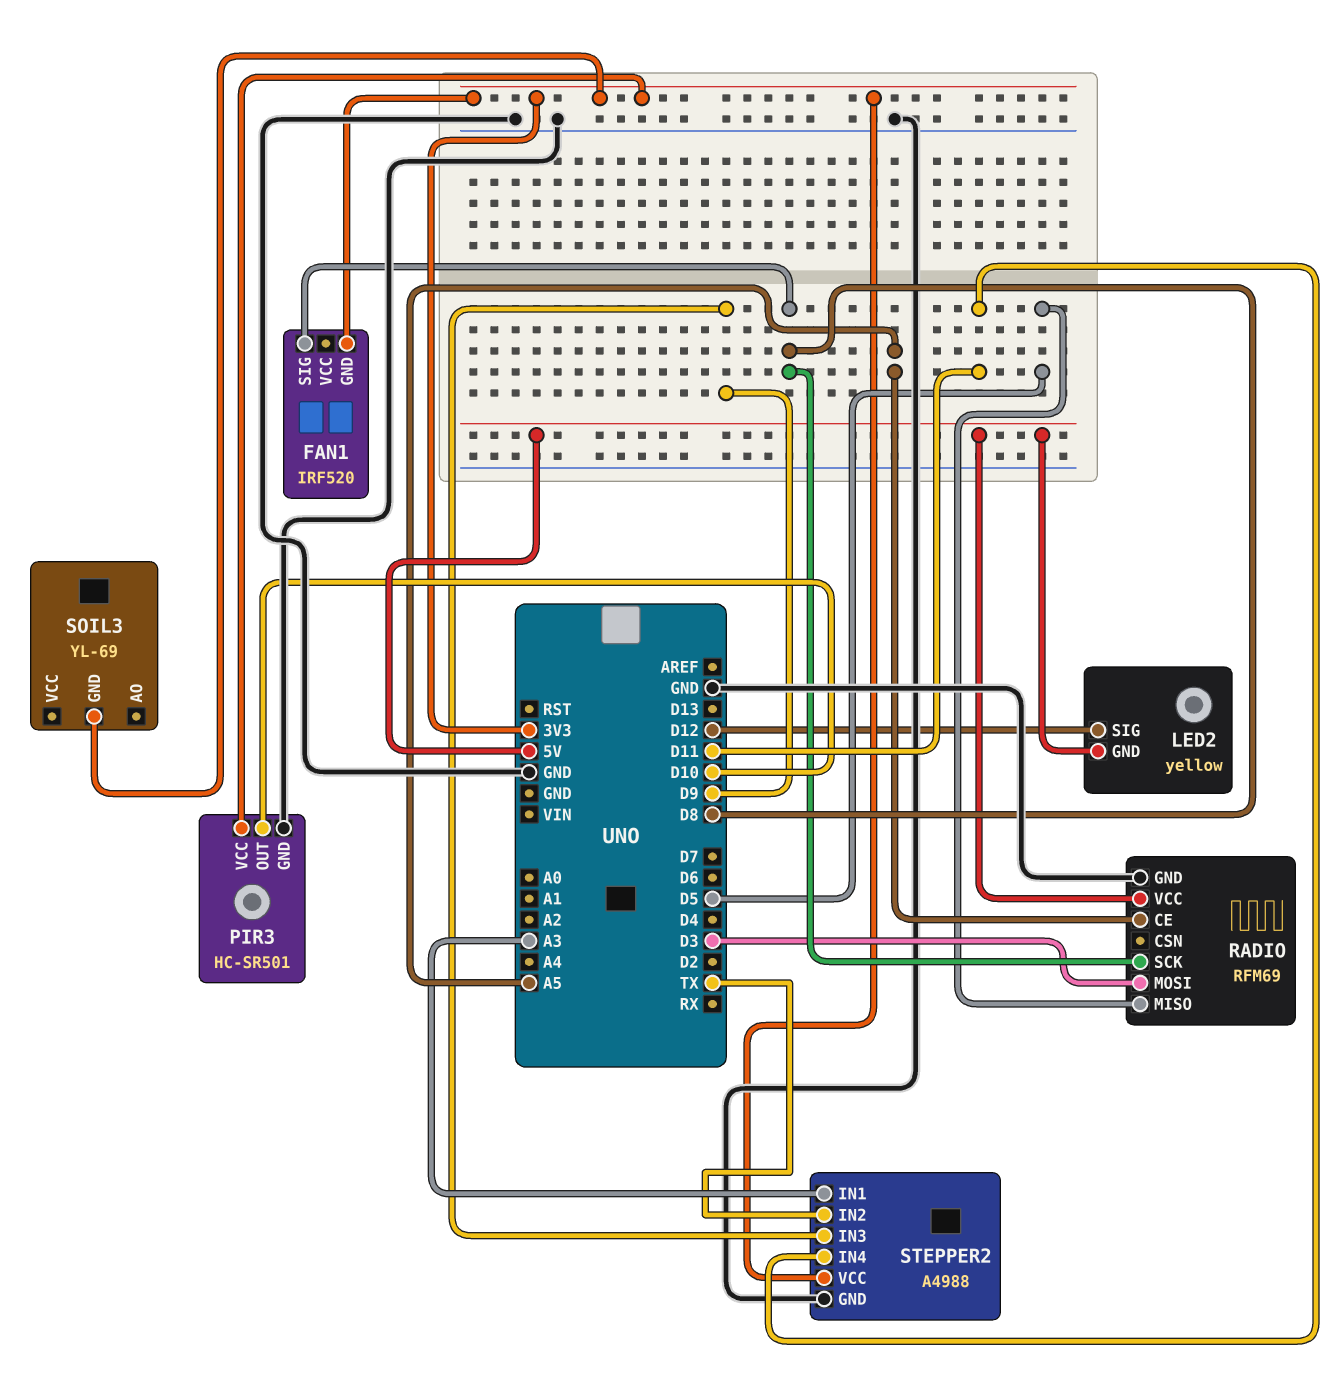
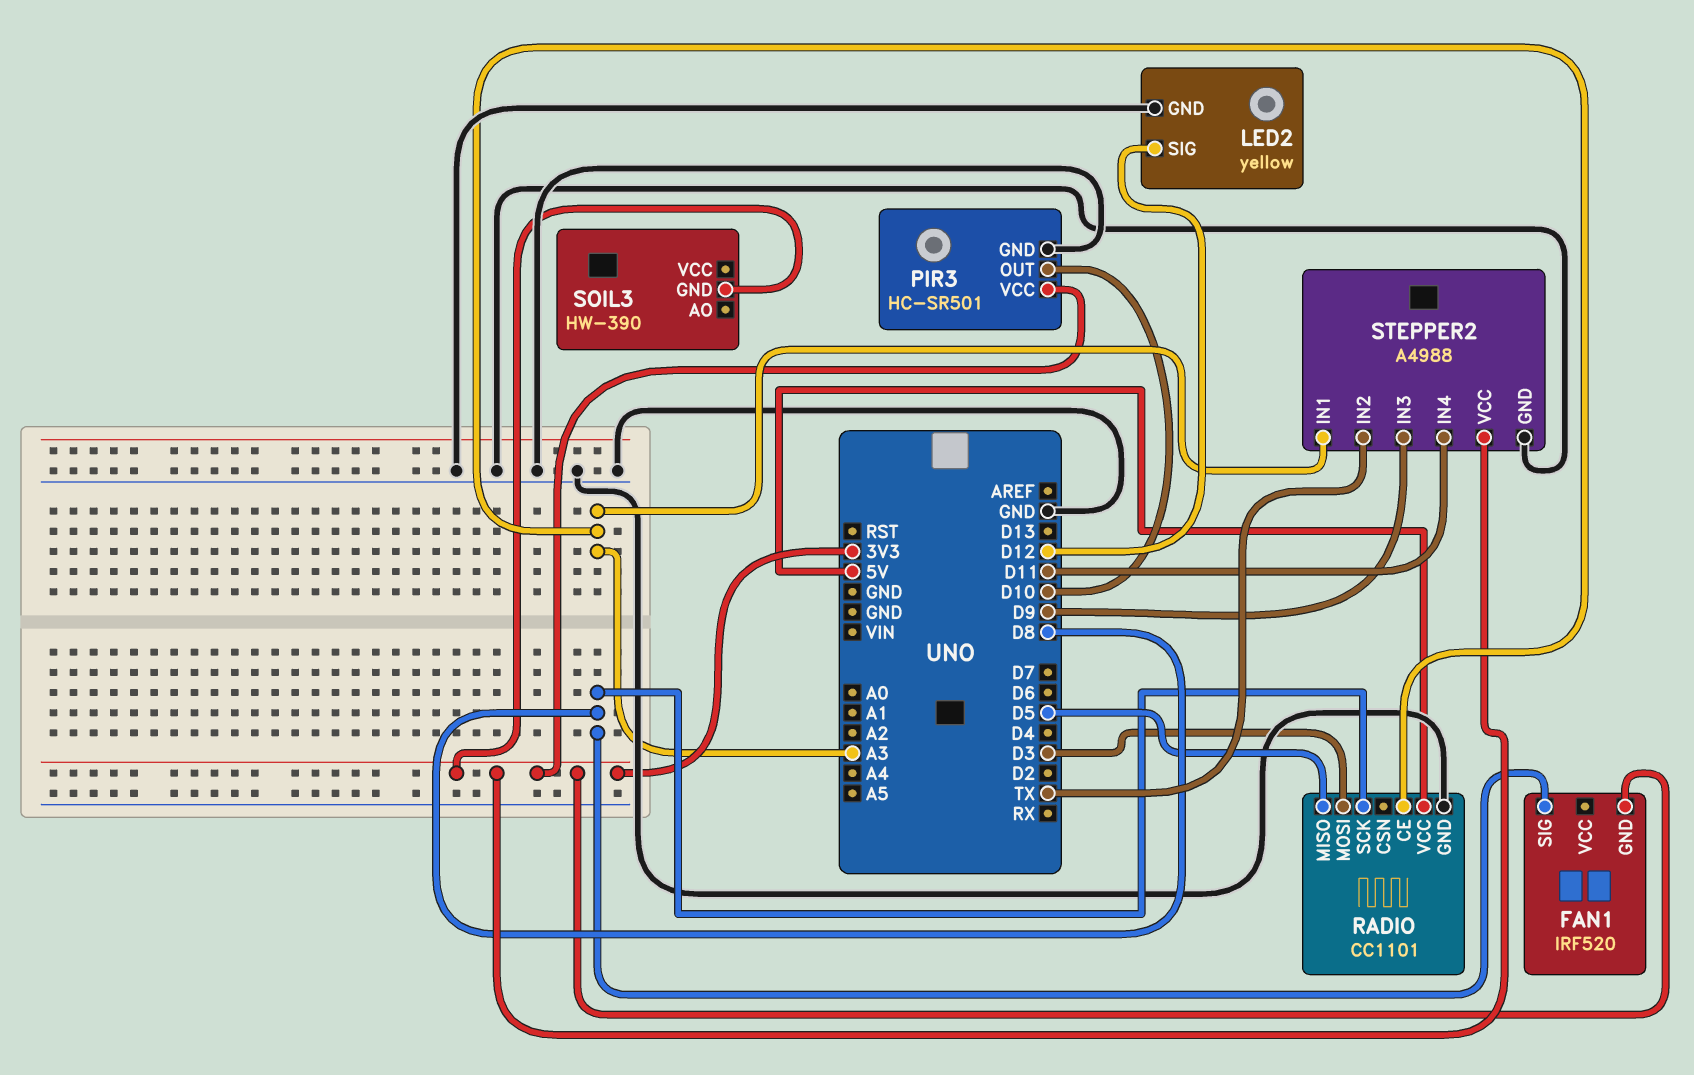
LED2 pin GND: 5V -> GND
RADIO: RFM69 -> CC1101
RADIO pin CE: A5 -> A3
SOIL3: YL-69 -> HW-390

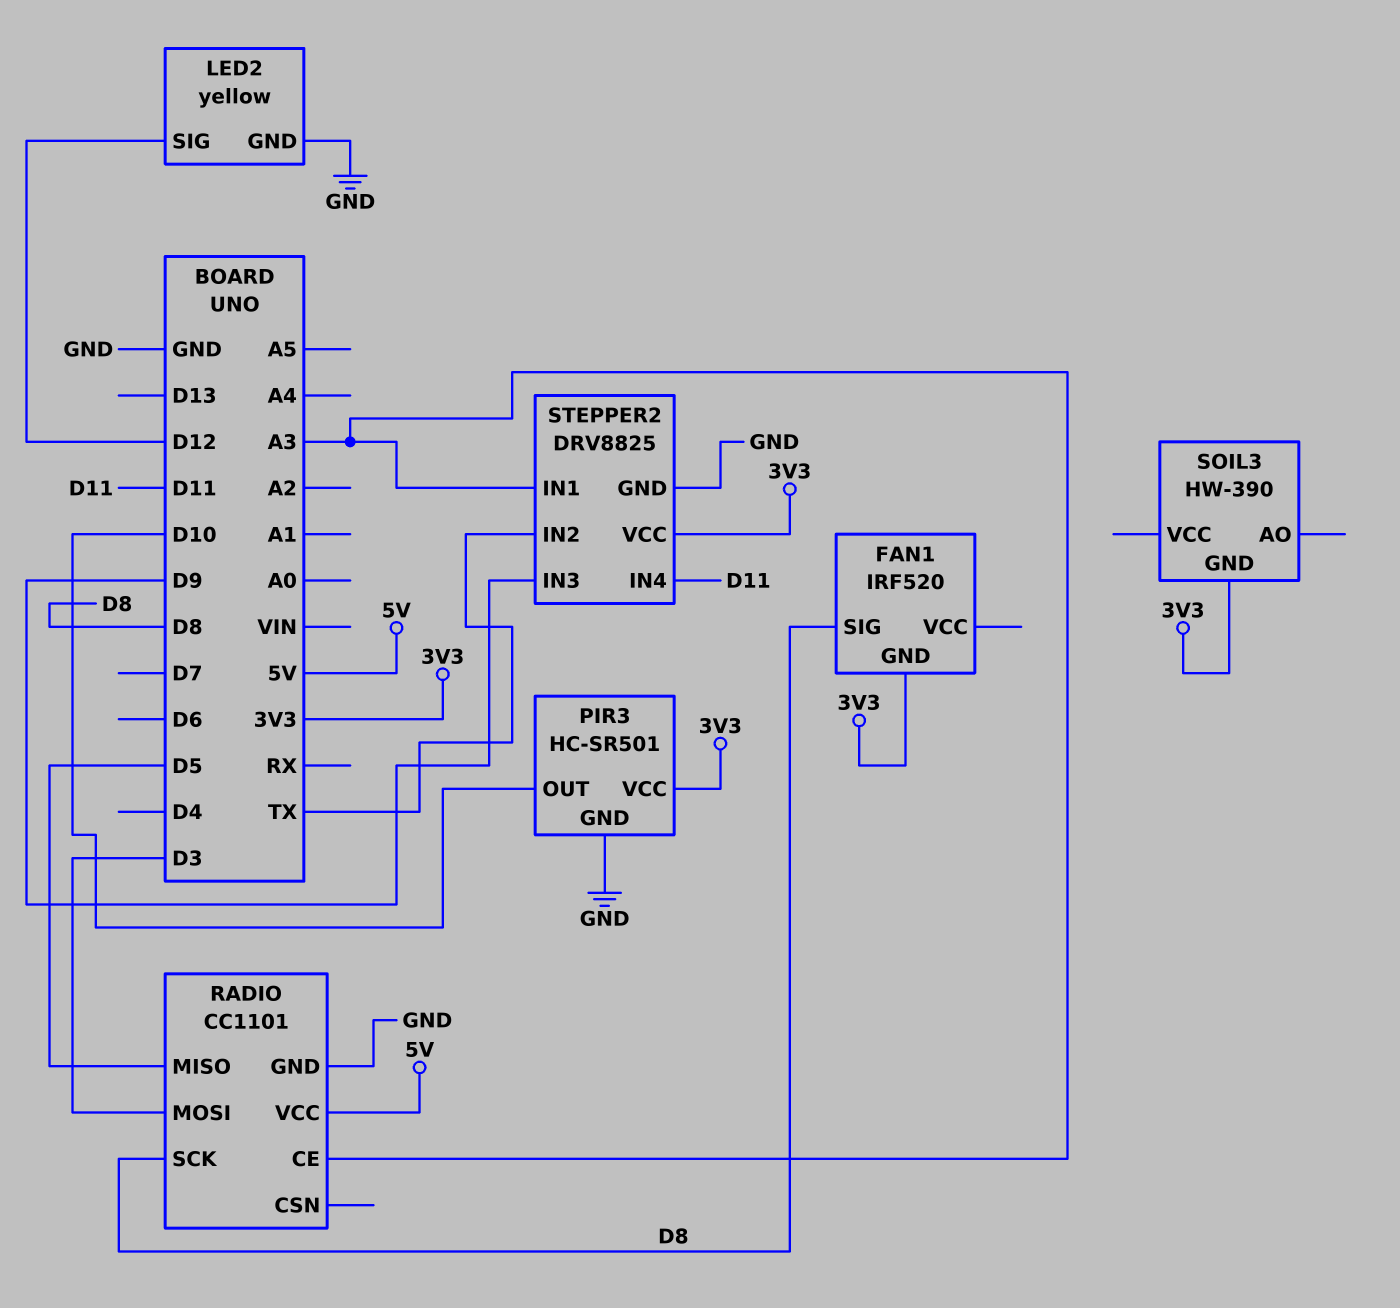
STEPPER2: A4988 -> DRV8825

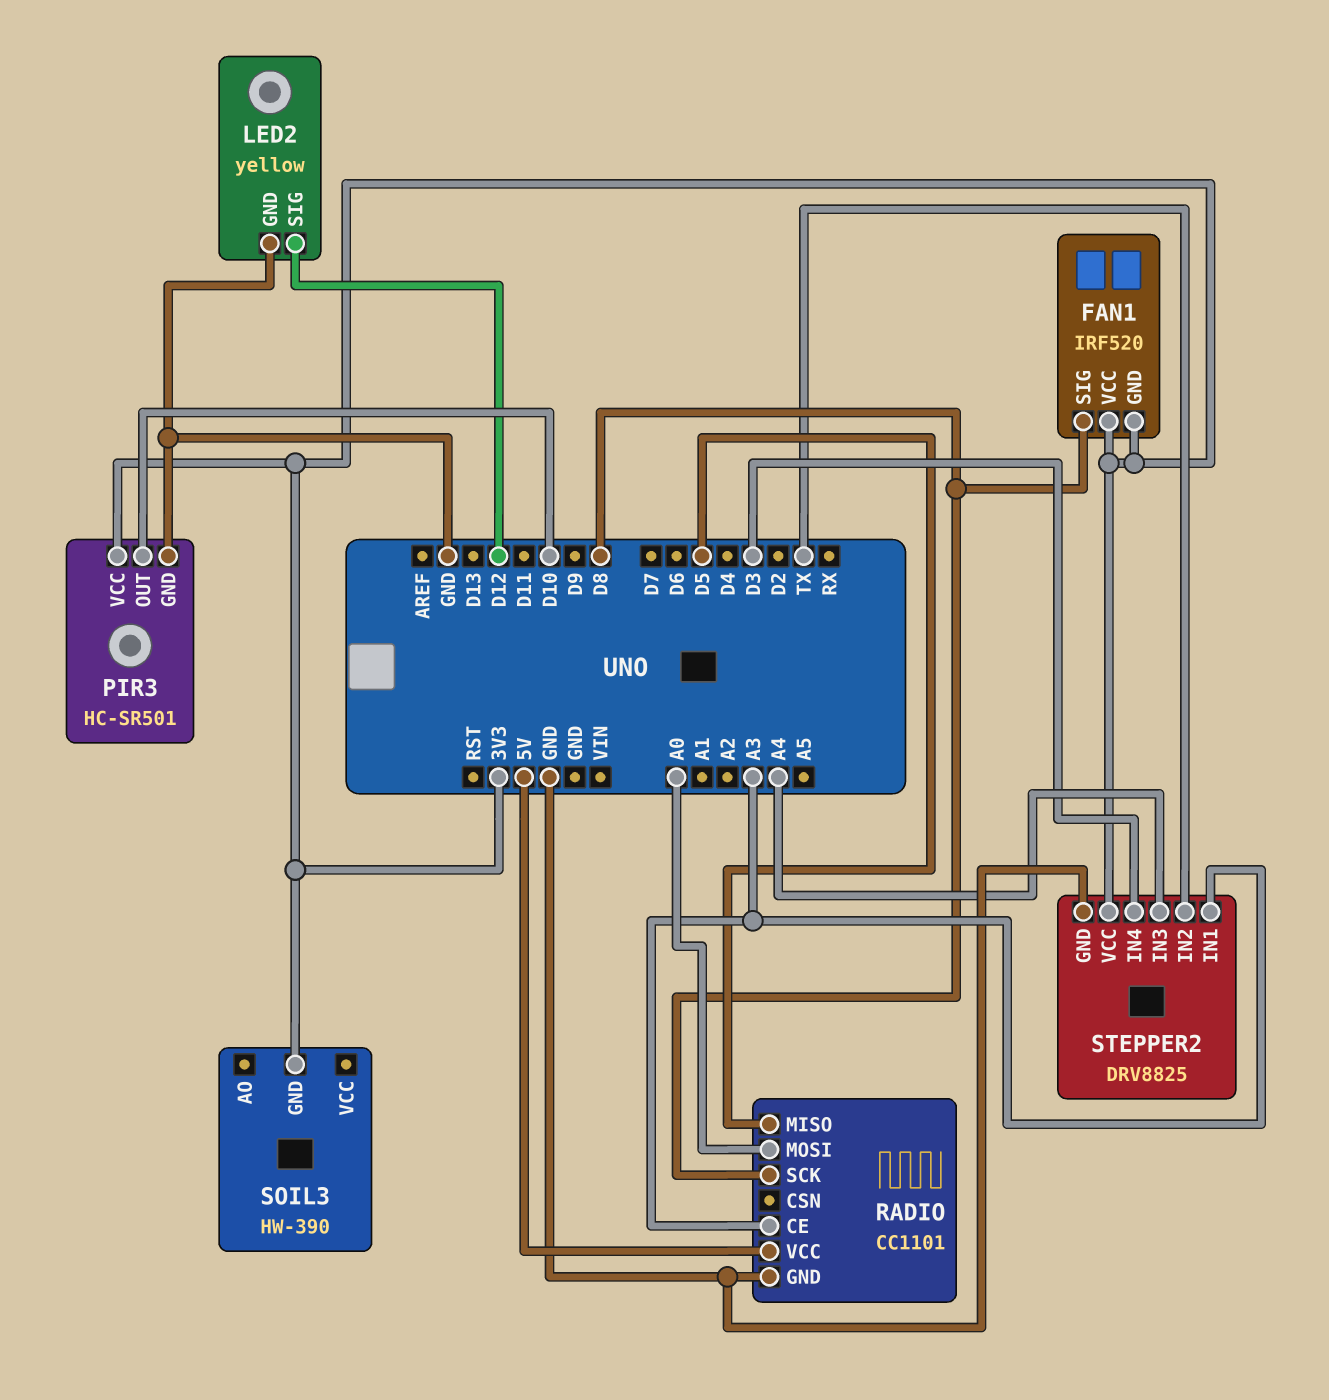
FAN1 pin VCC: none -> 3V3
RADIO pin MOSI: D3 -> A0
STEPPER2 pin IN3: D9 -> A4
STEPPER2 pin IN4: D11 -> D3

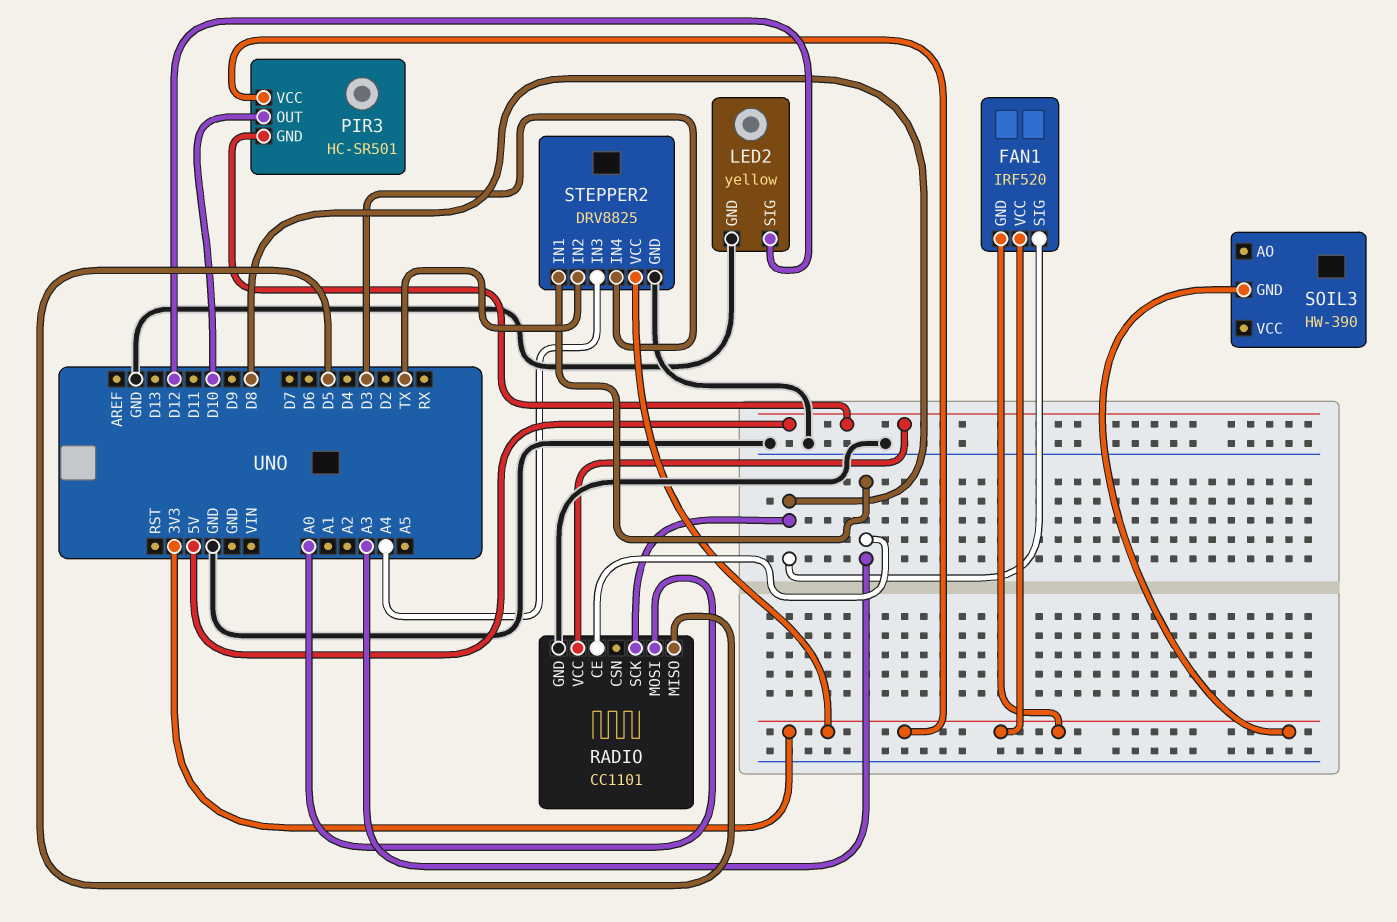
PIR3 pin GND: GND -> 5V

